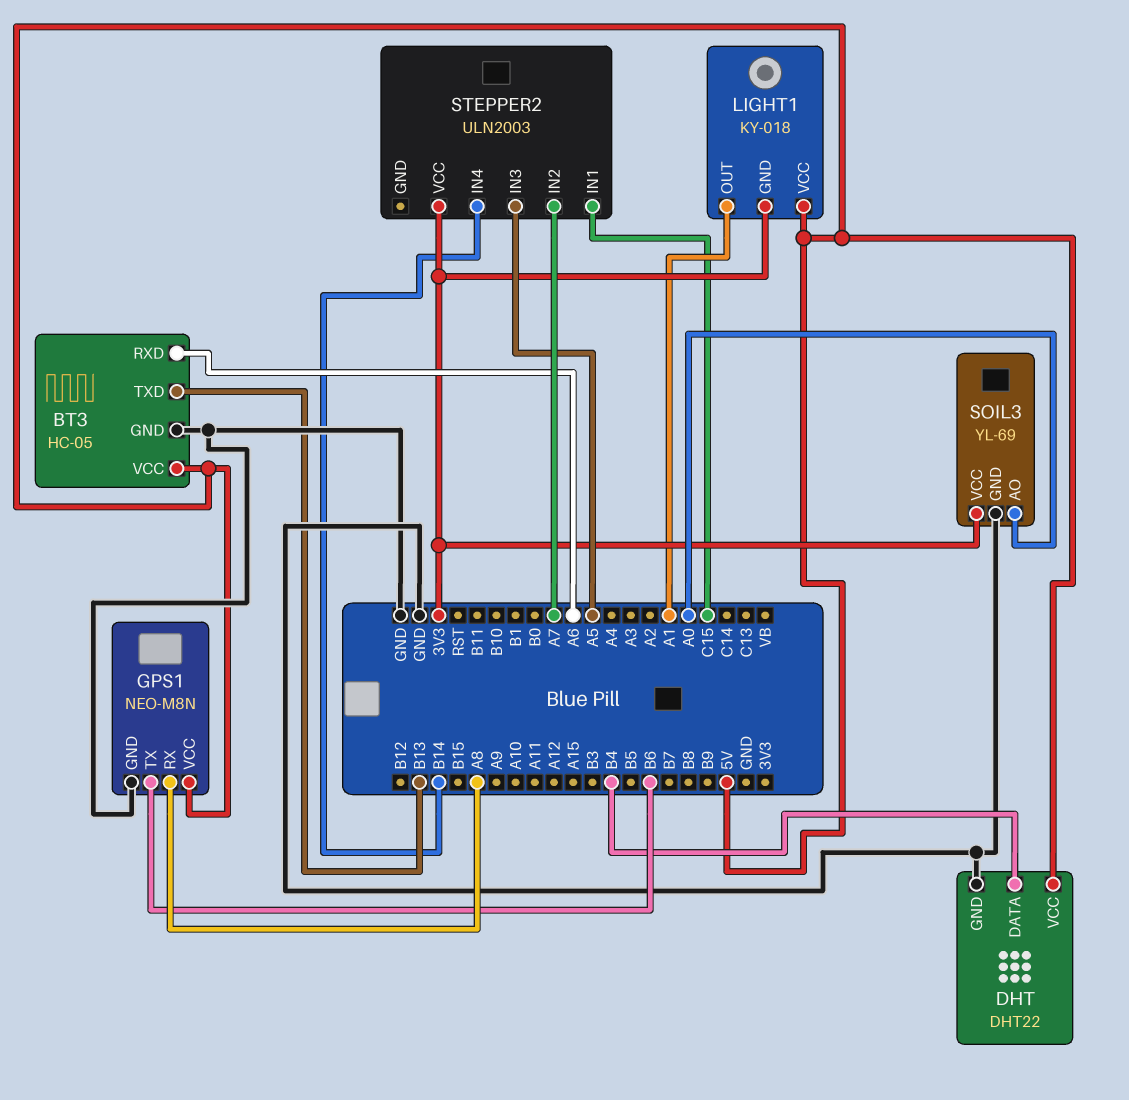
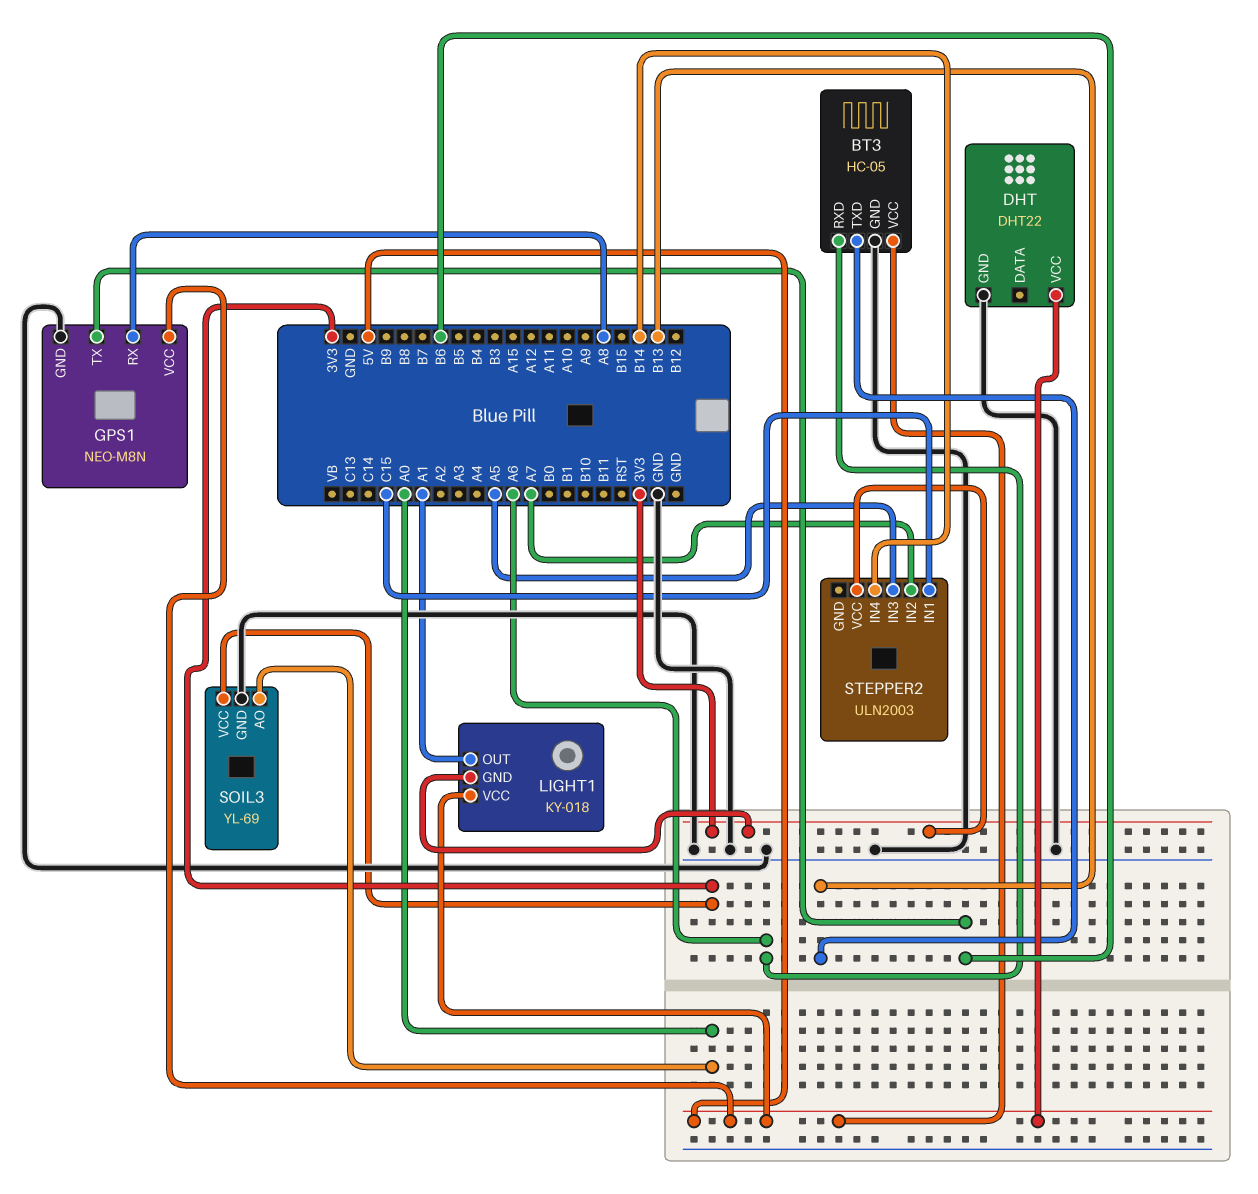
DHT pin DATA: B4 -> none

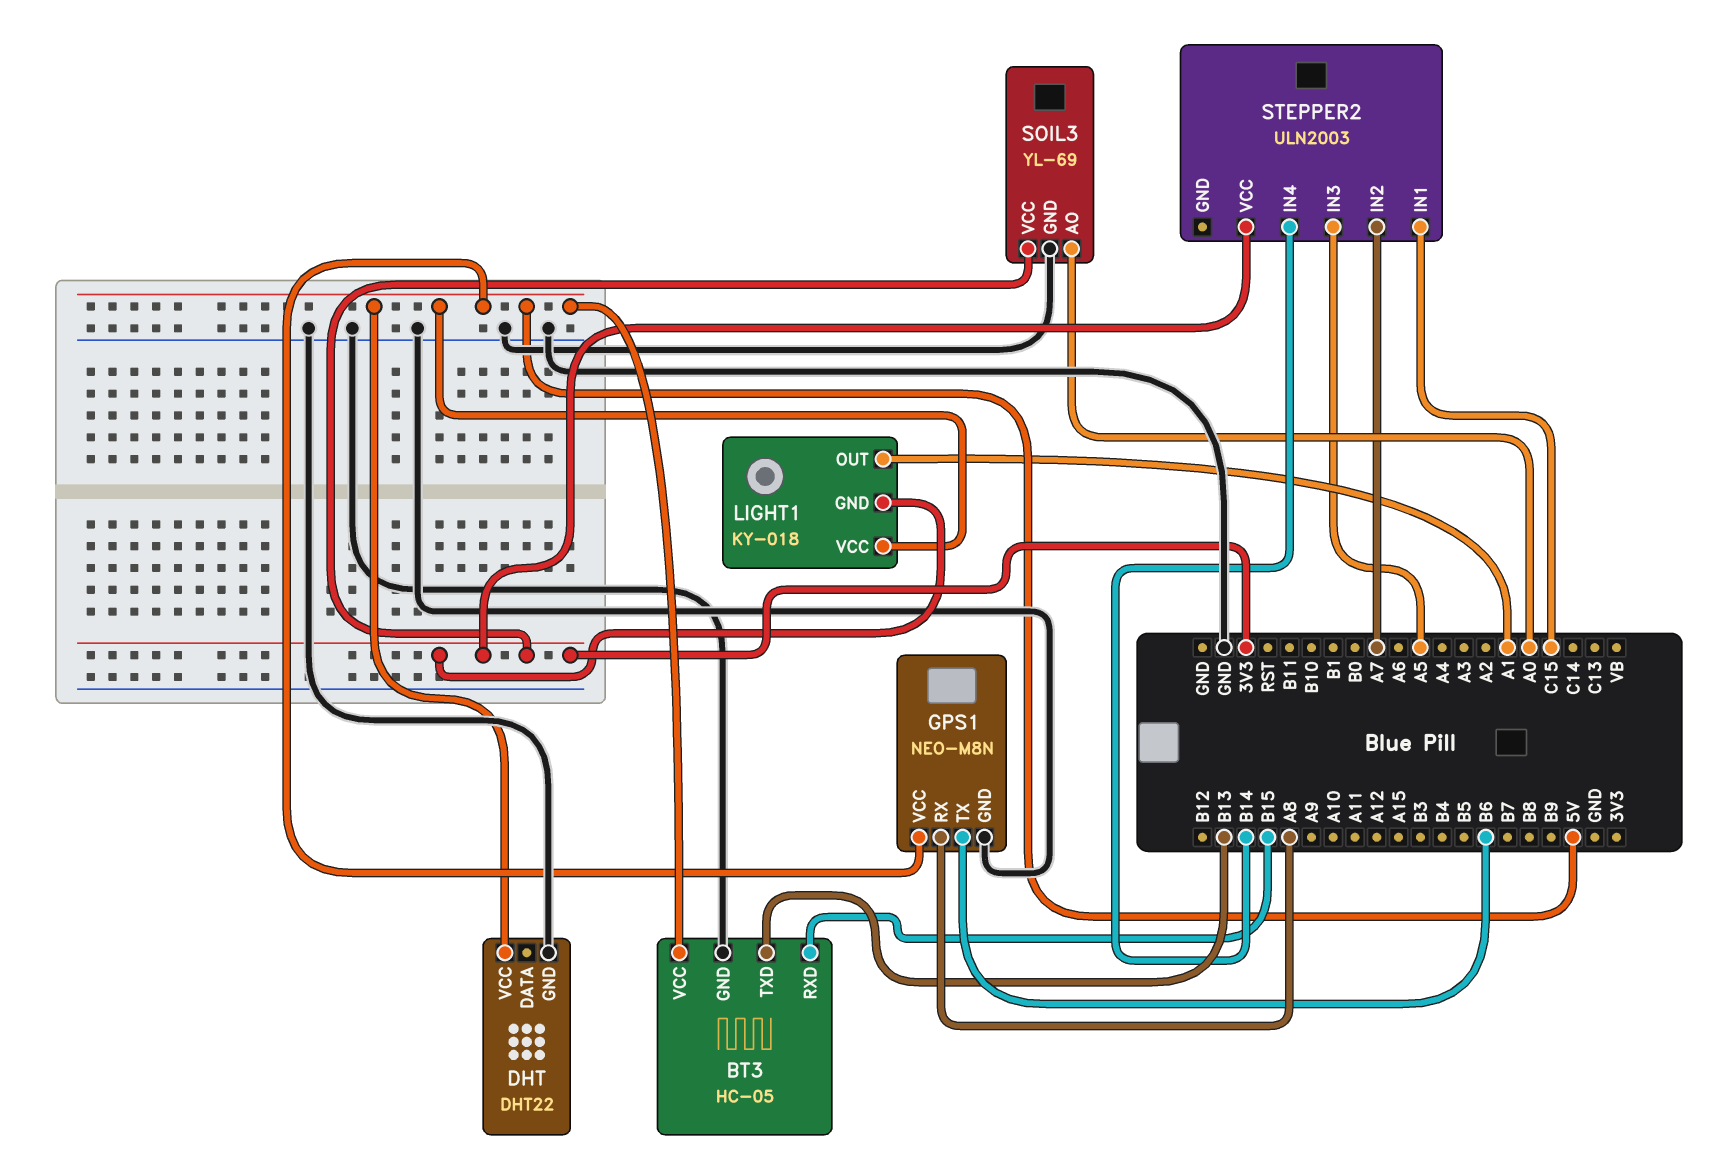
BT3 pin RXD: A6 -> B15

